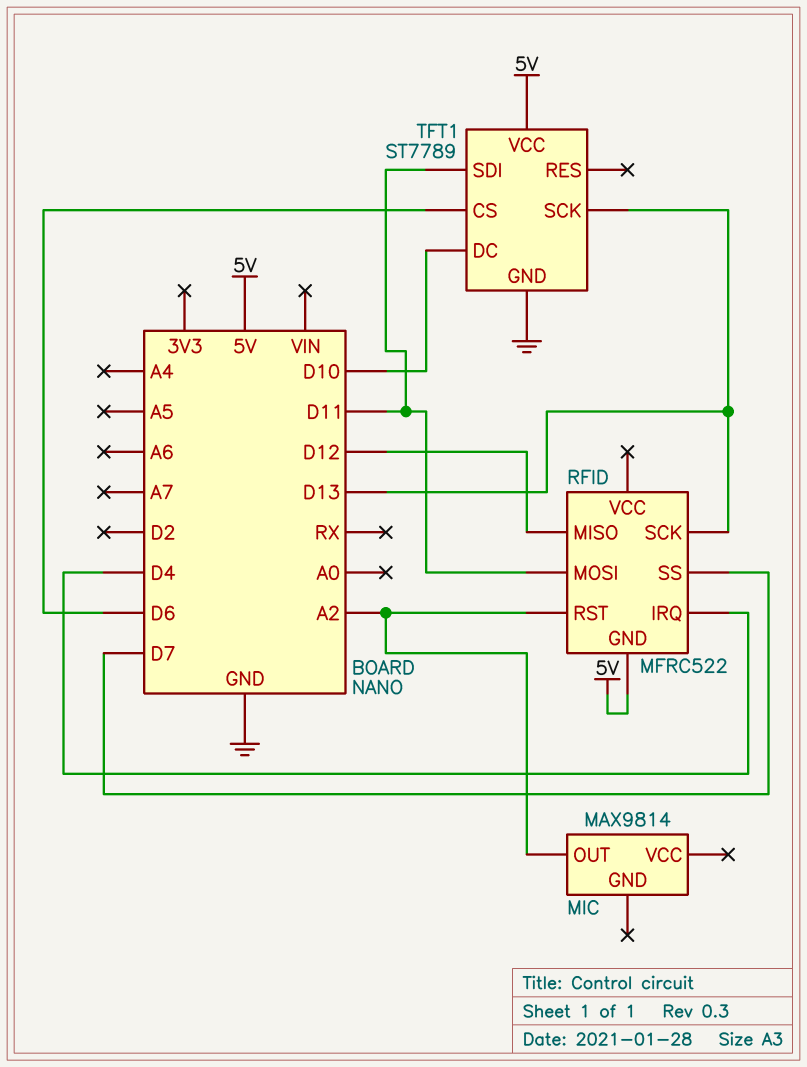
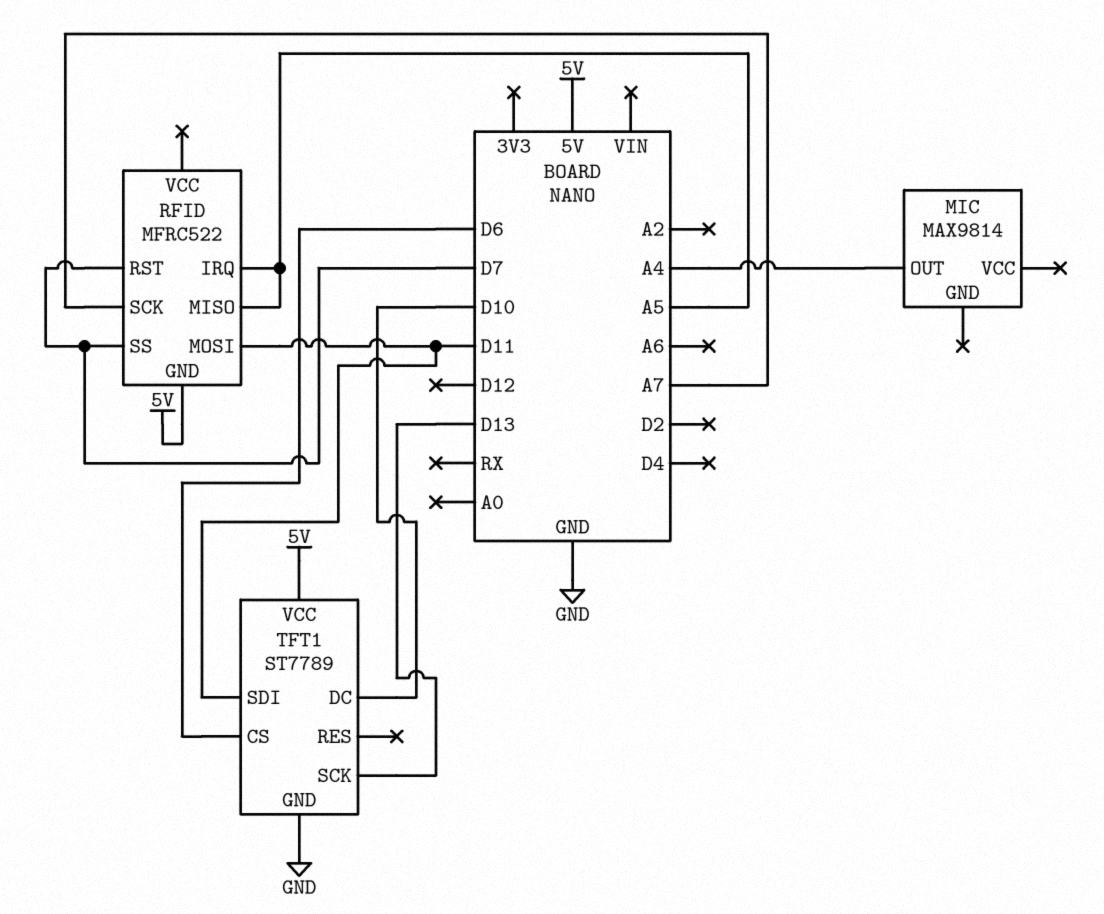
MIC pin OUT: A2 -> A4
RFID pin IRQ: D4 -> A5
RFID pin MISO: D12 -> A5
RFID pin RST: A2 -> D7
RFID pin SCK: D13 -> A7

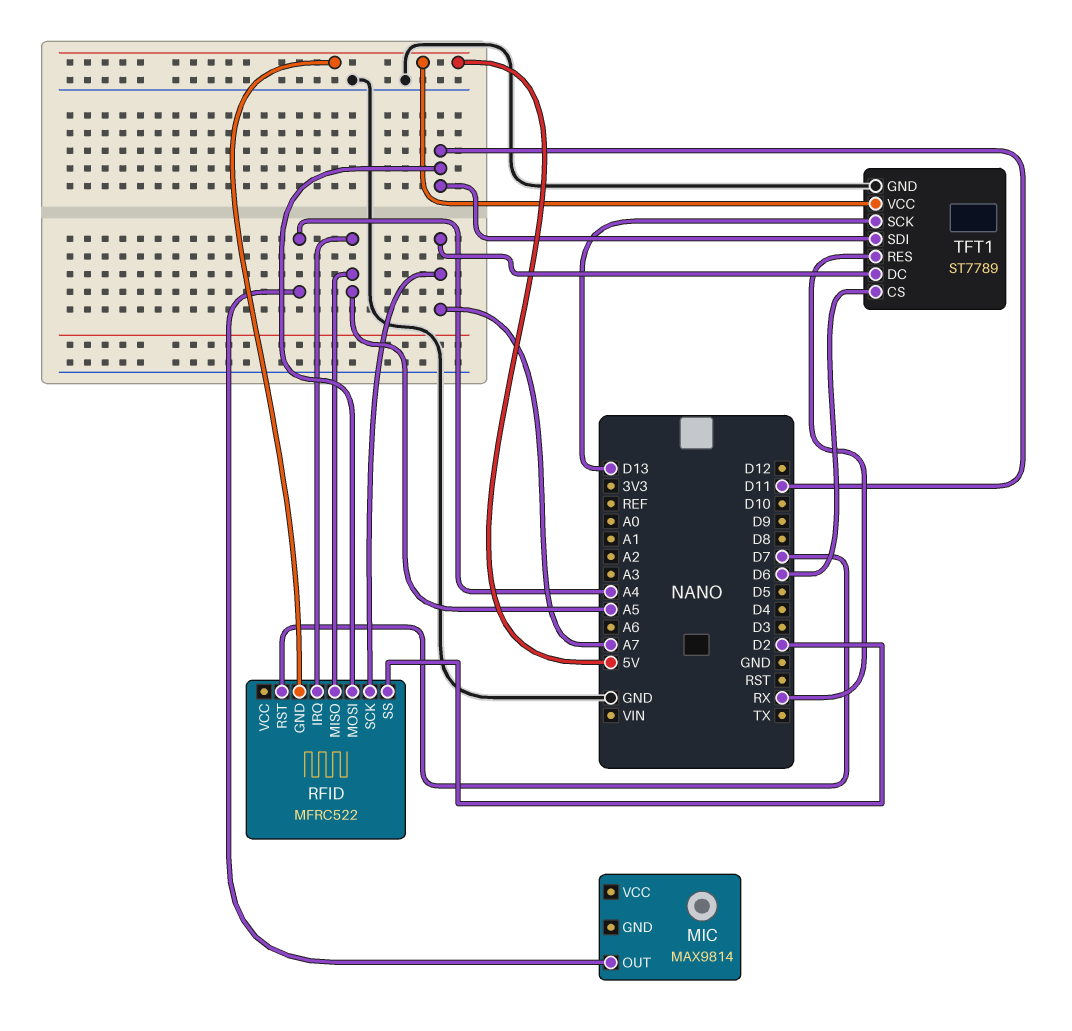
RFID pin SS: D7 -> D2
TFT1 pin DC: D10 -> A7
TFT1 pin RES: none -> RX

